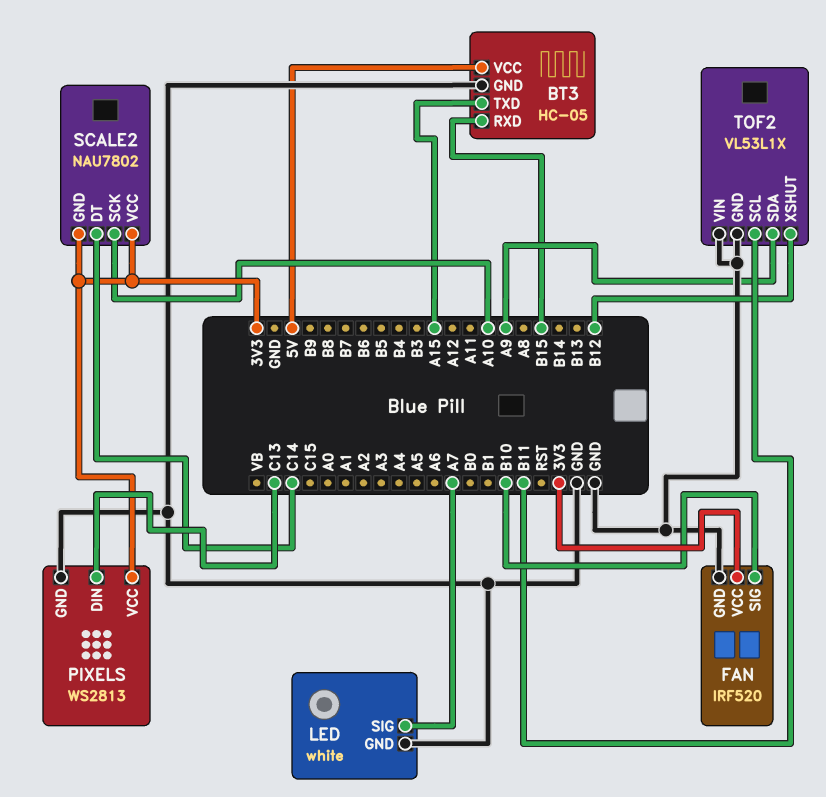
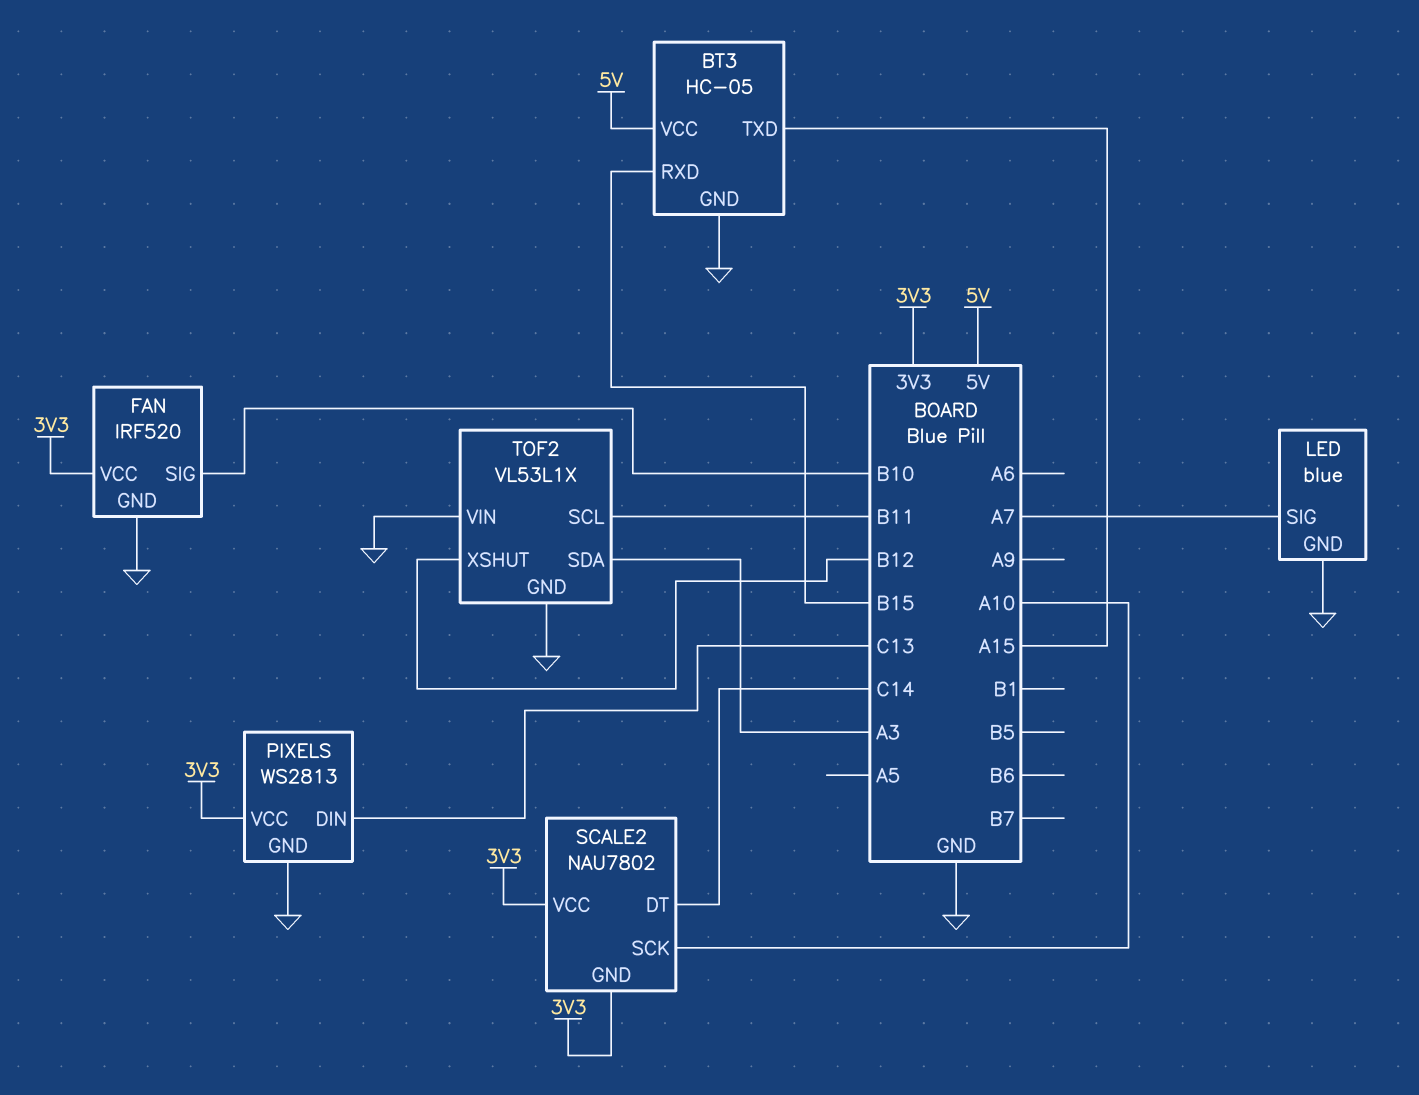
LED: white -> blue
TOF2 pin SDA: A9 -> A3

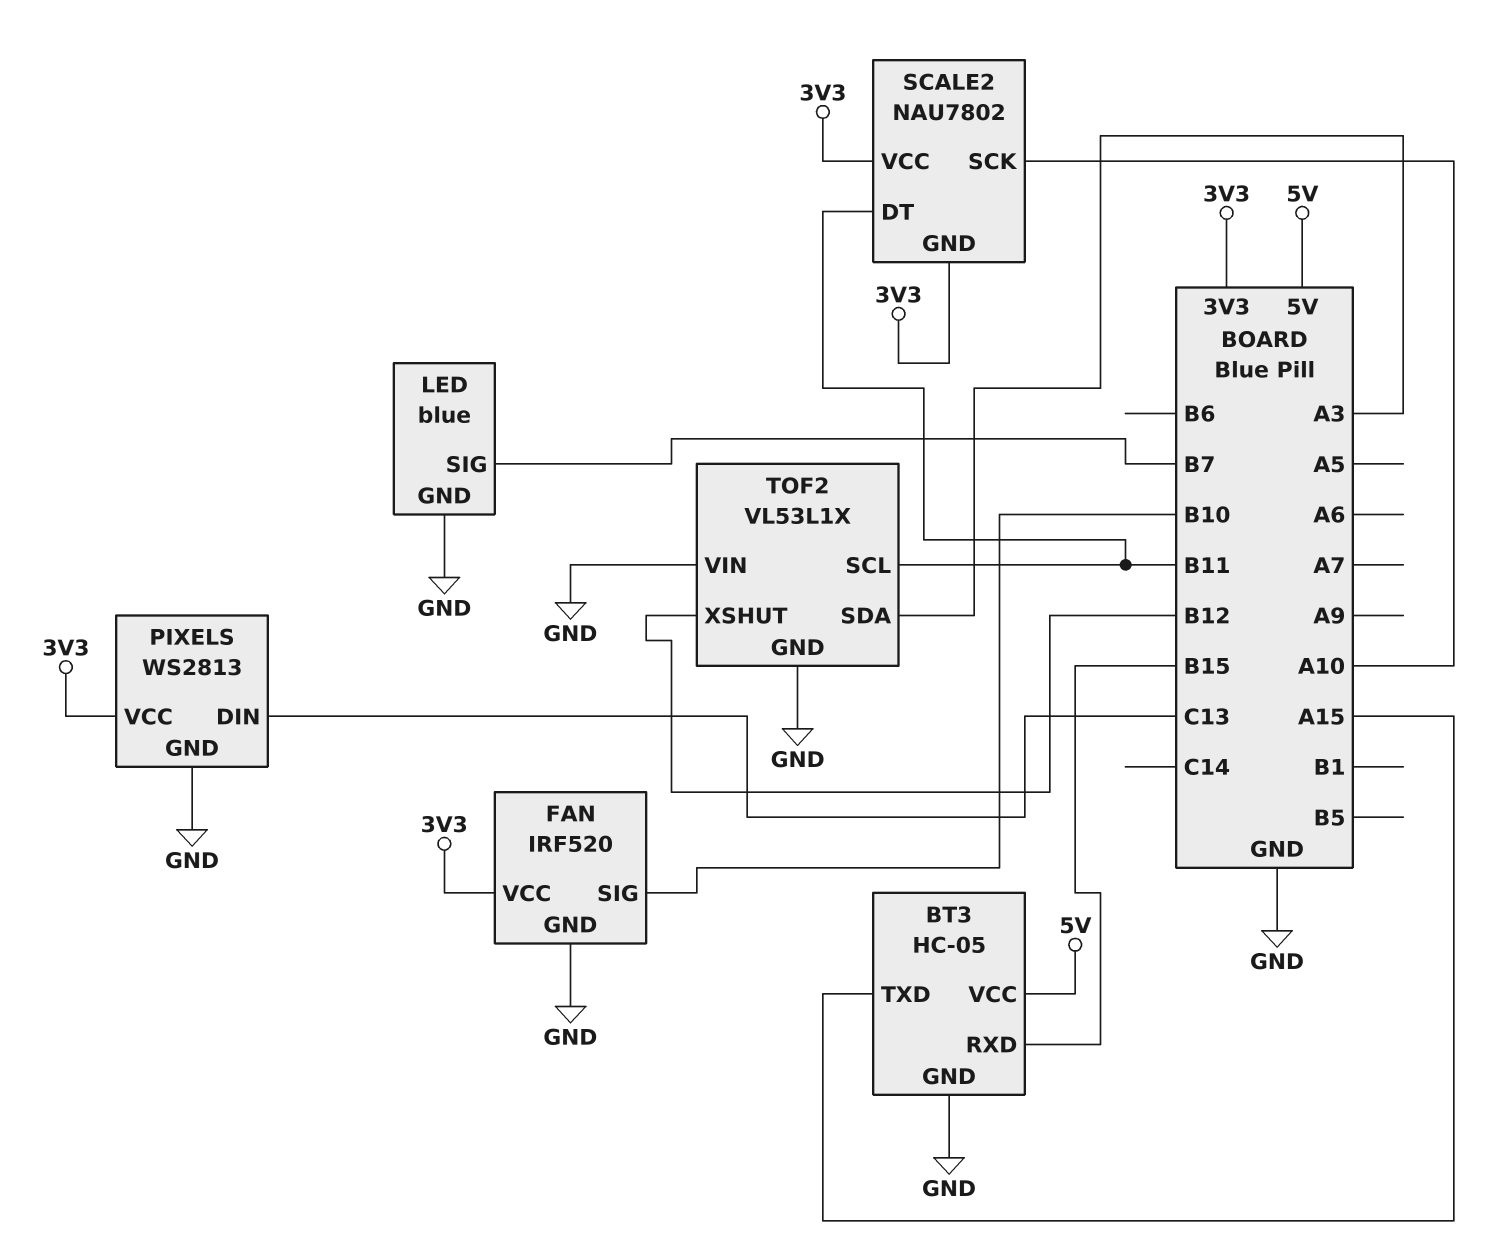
LED pin SIG: A7 -> B7
SCALE2 pin DT: C14 -> B11

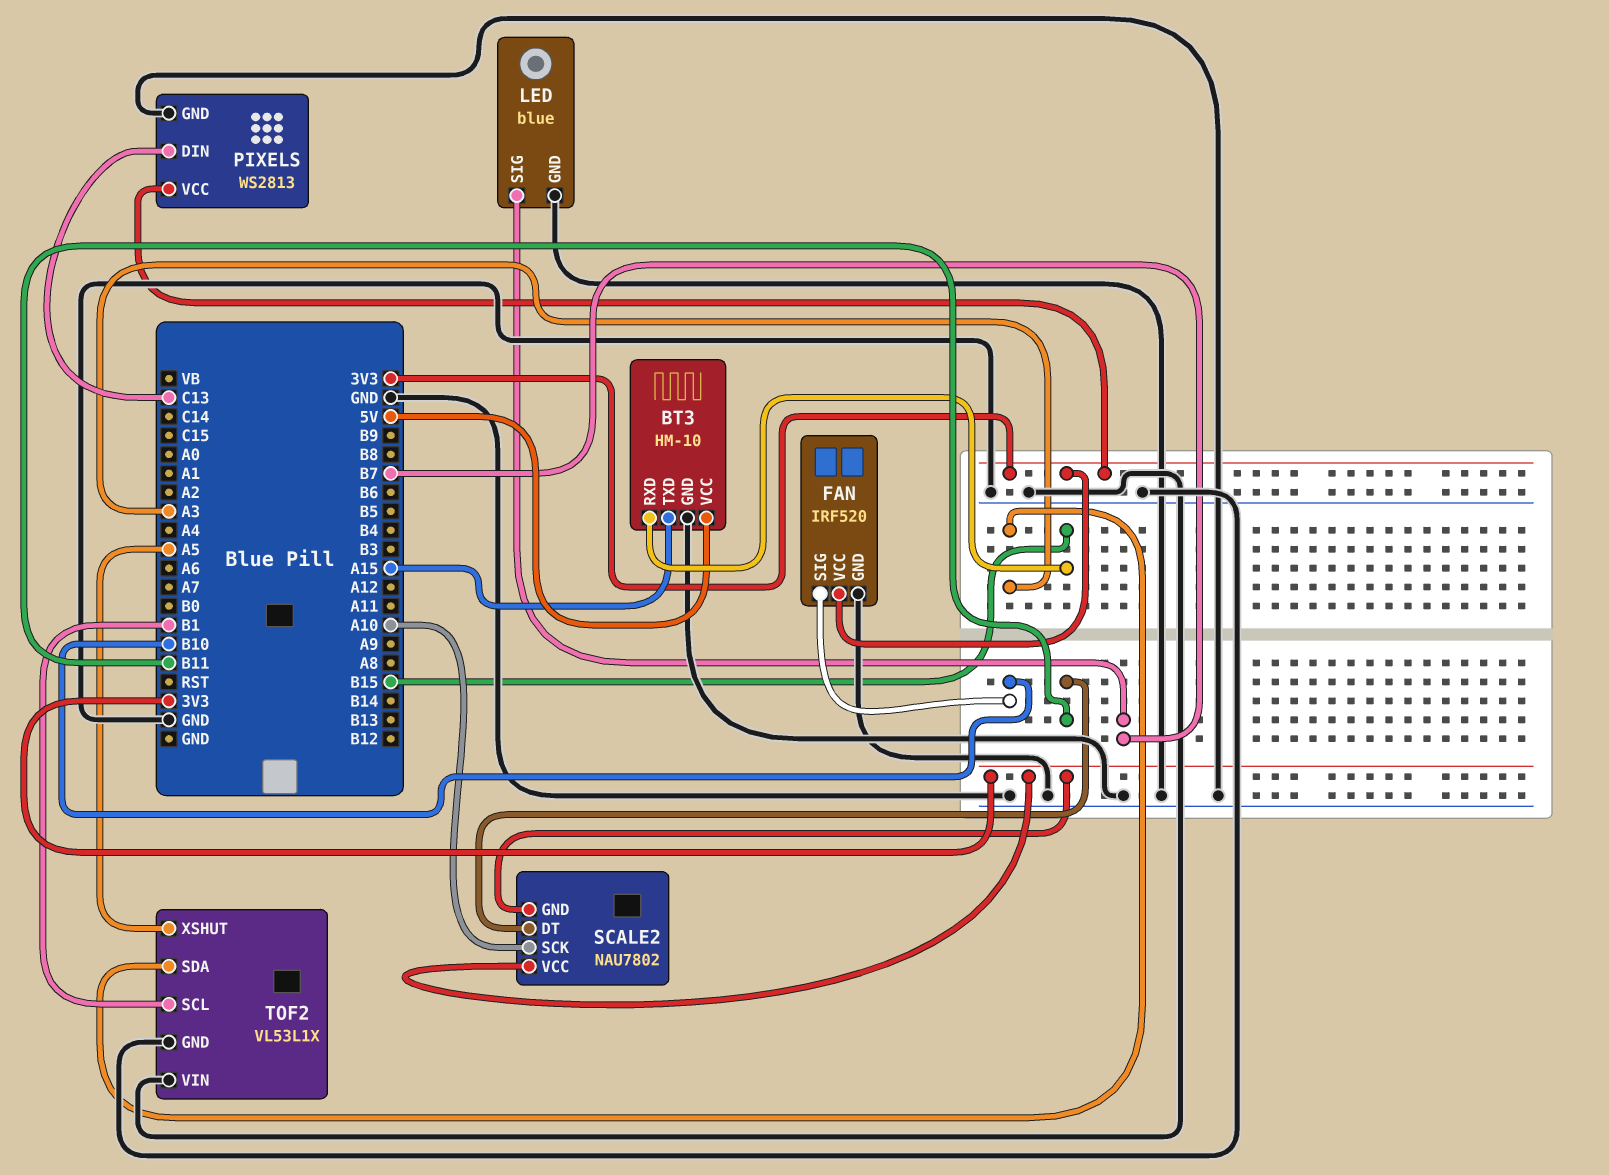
BT3: HC-05 -> HM-10
TOF2 pin SCL: B11 -> B1
TOF2 pin XSHUT: B12 -> A5

